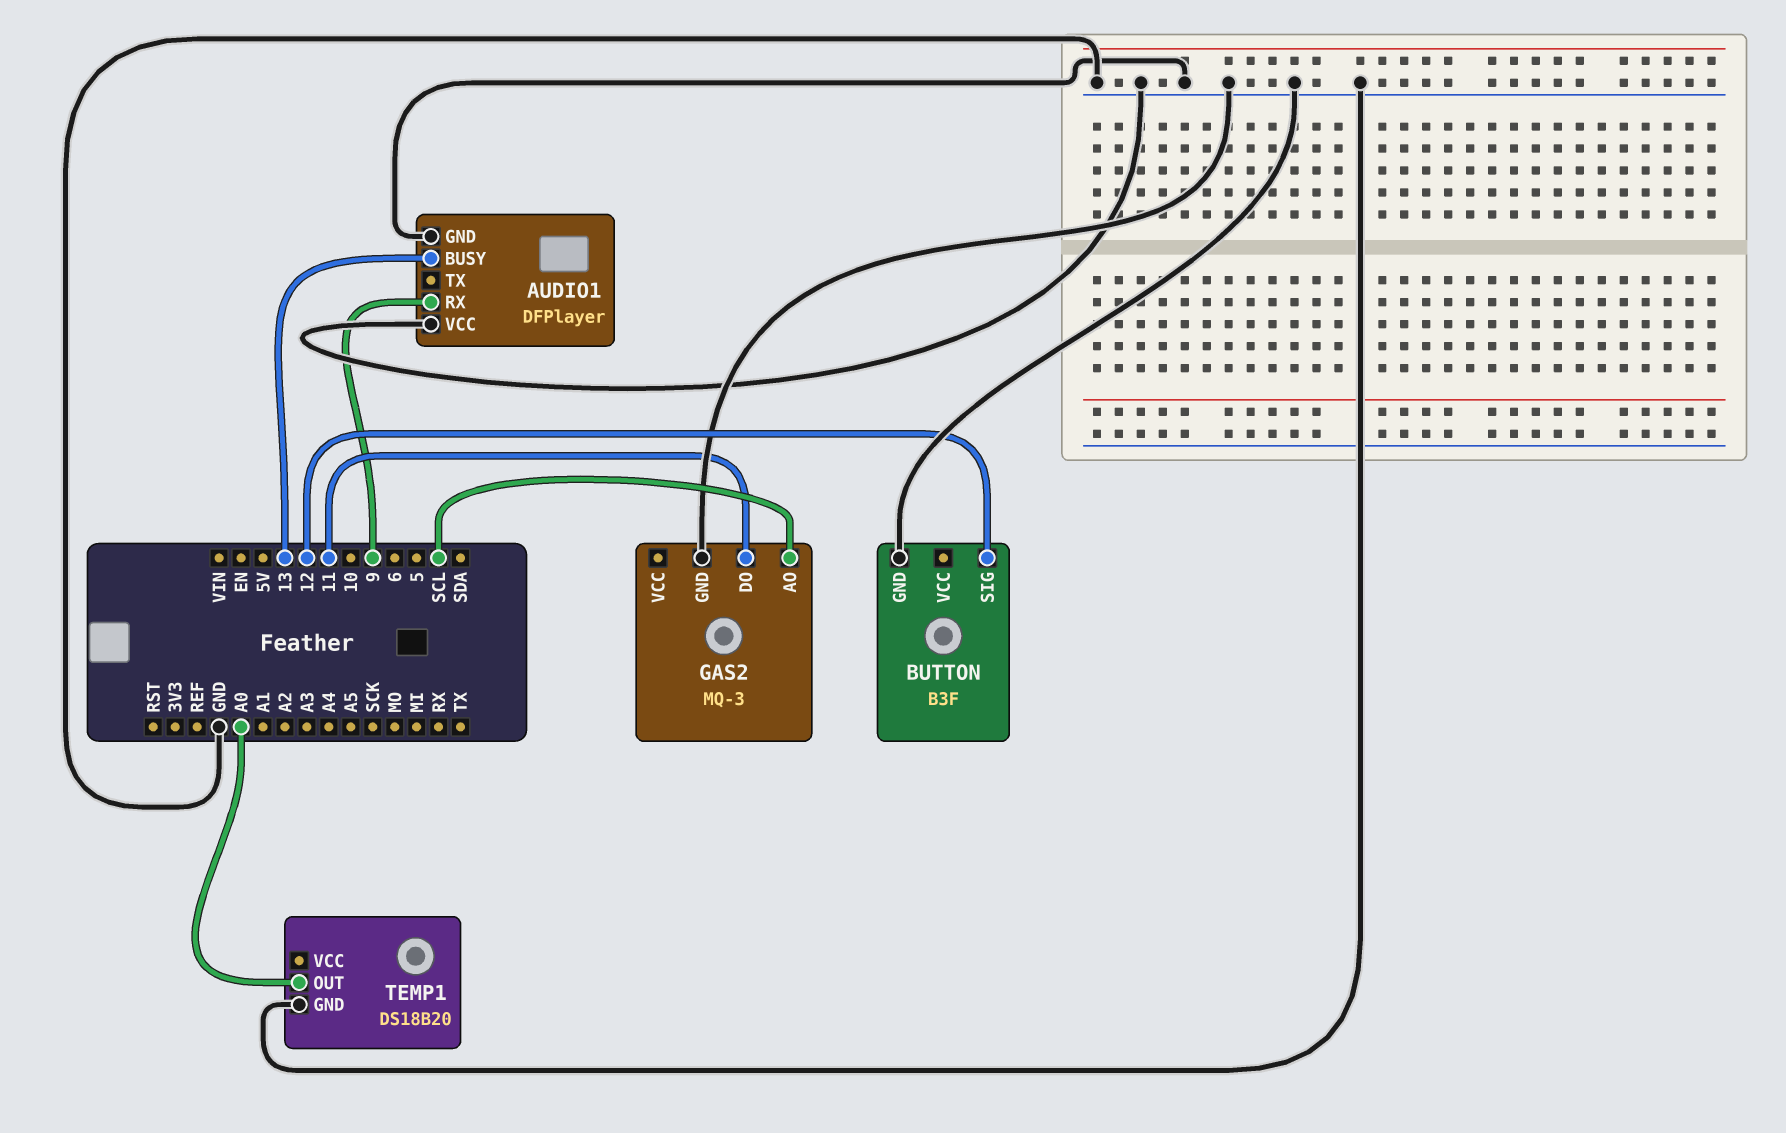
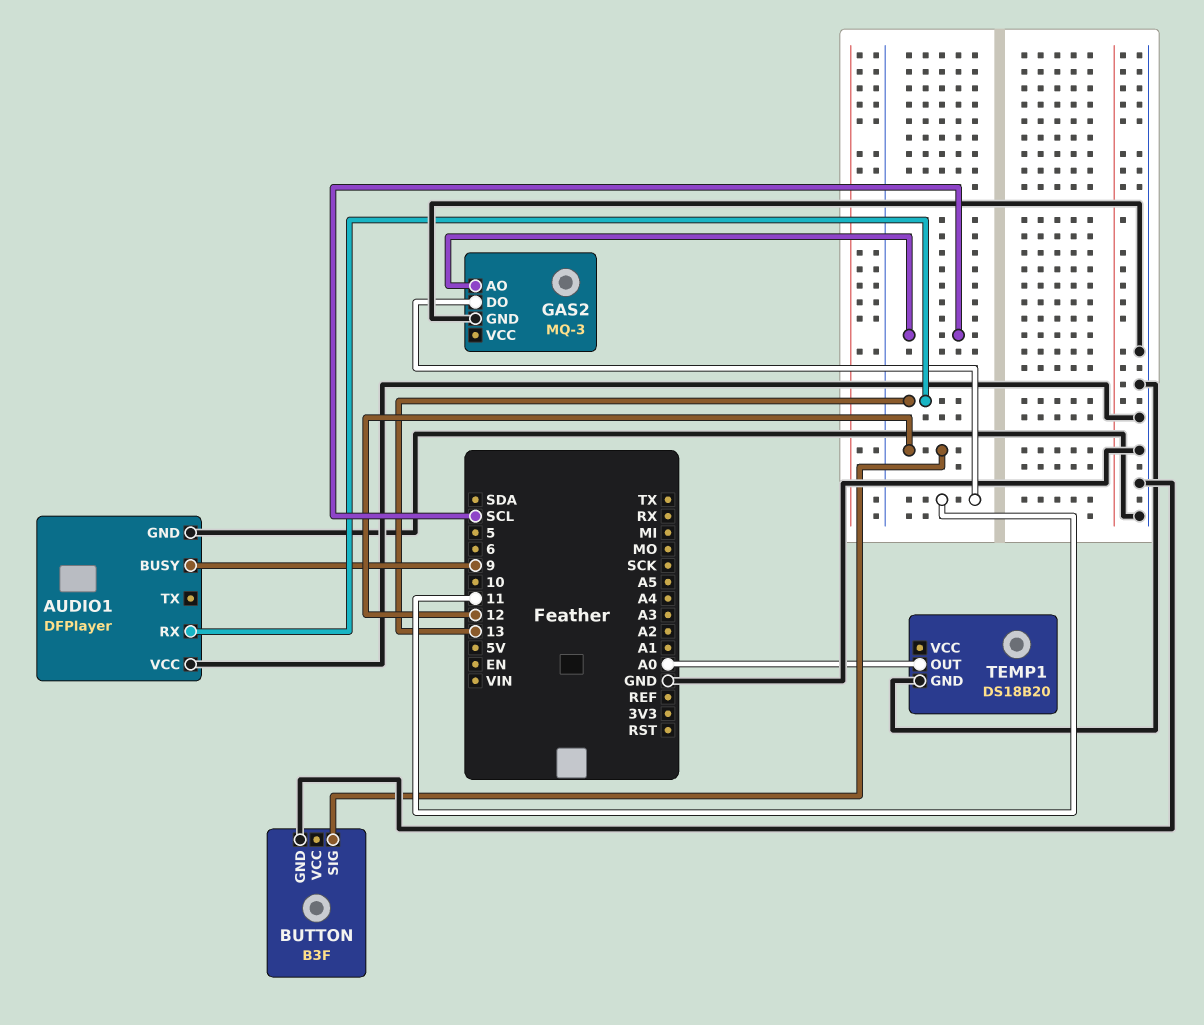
AUDIO1 pin BUSY: 13 -> 9
AUDIO1 pin RX: 9 -> 13

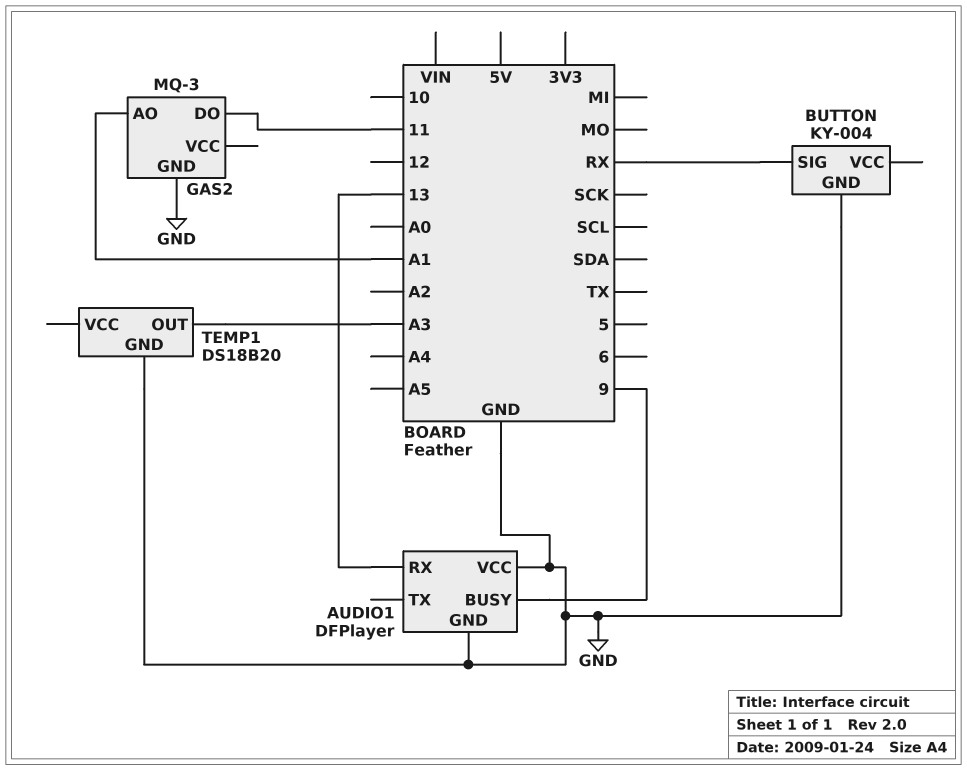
BUTTON: B3F -> KY-004
BUTTON pin SIG: 12 -> RX
GAS2 pin AO: SCL -> A1
TEMP1 pin OUT: A0 -> A3

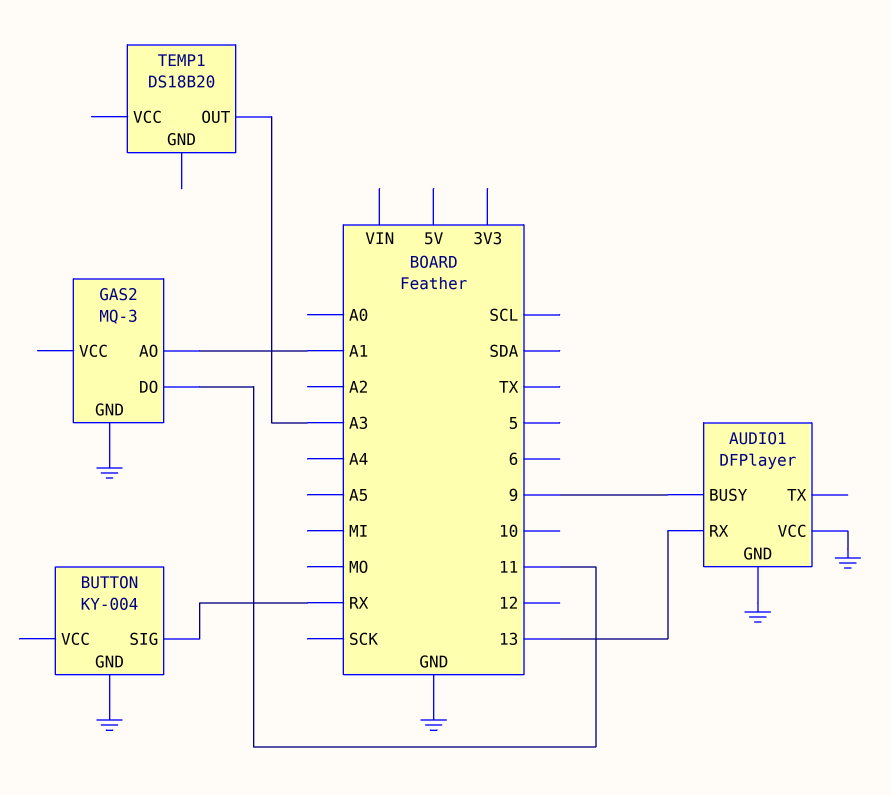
TEMP1 pin GND: GND -> none

